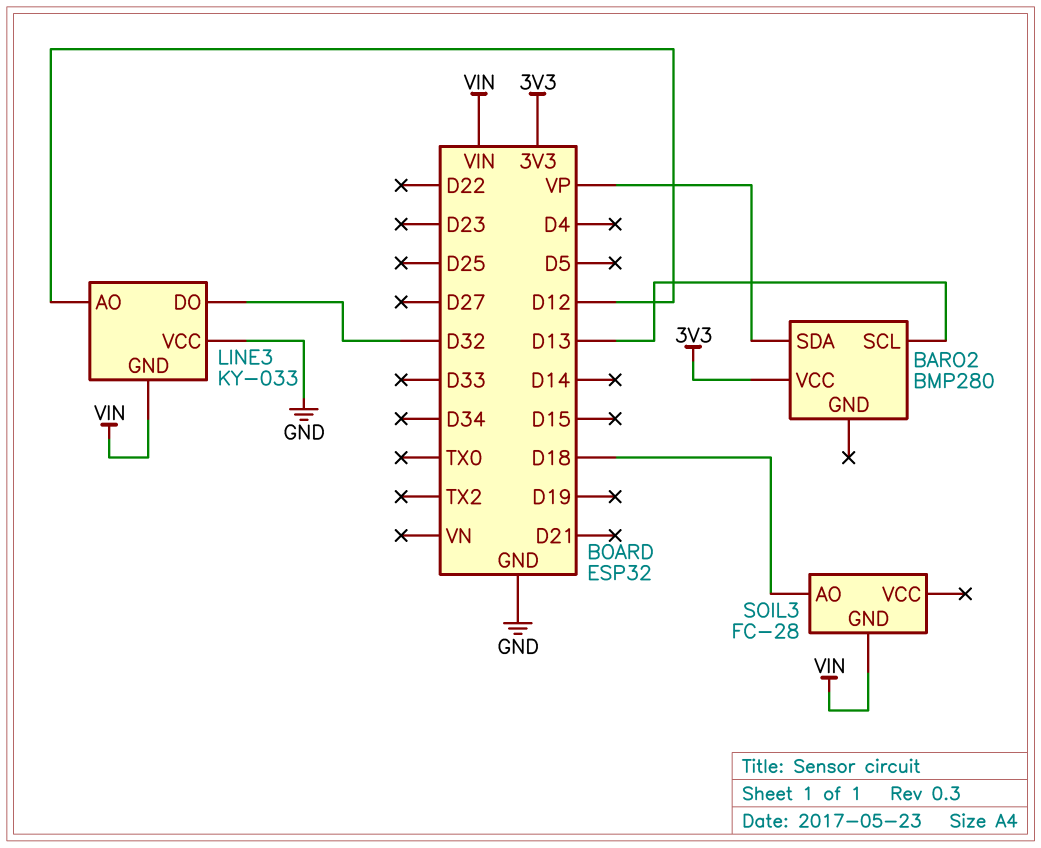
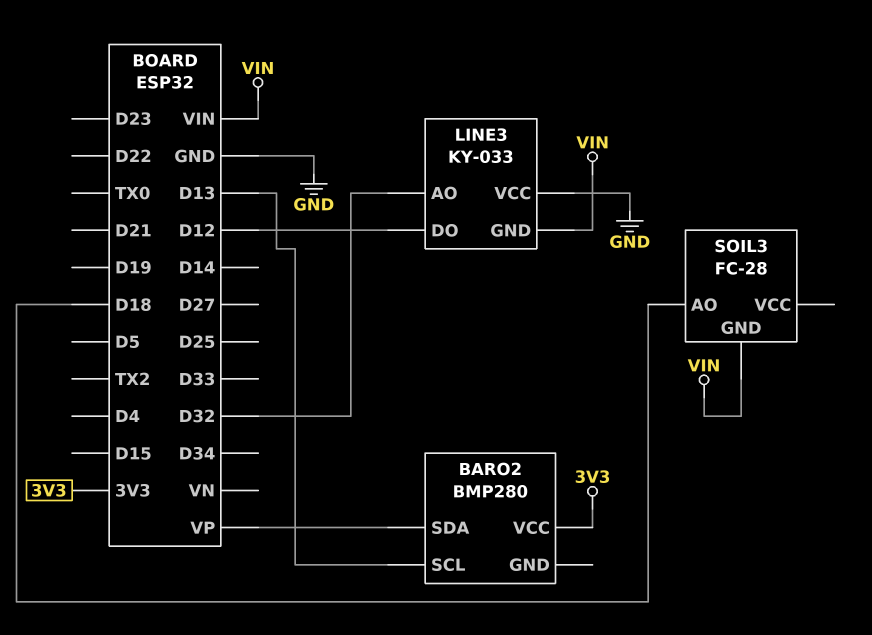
LINE3 pin AO: D12 -> D32
LINE3 pin DO: D32 -> D12

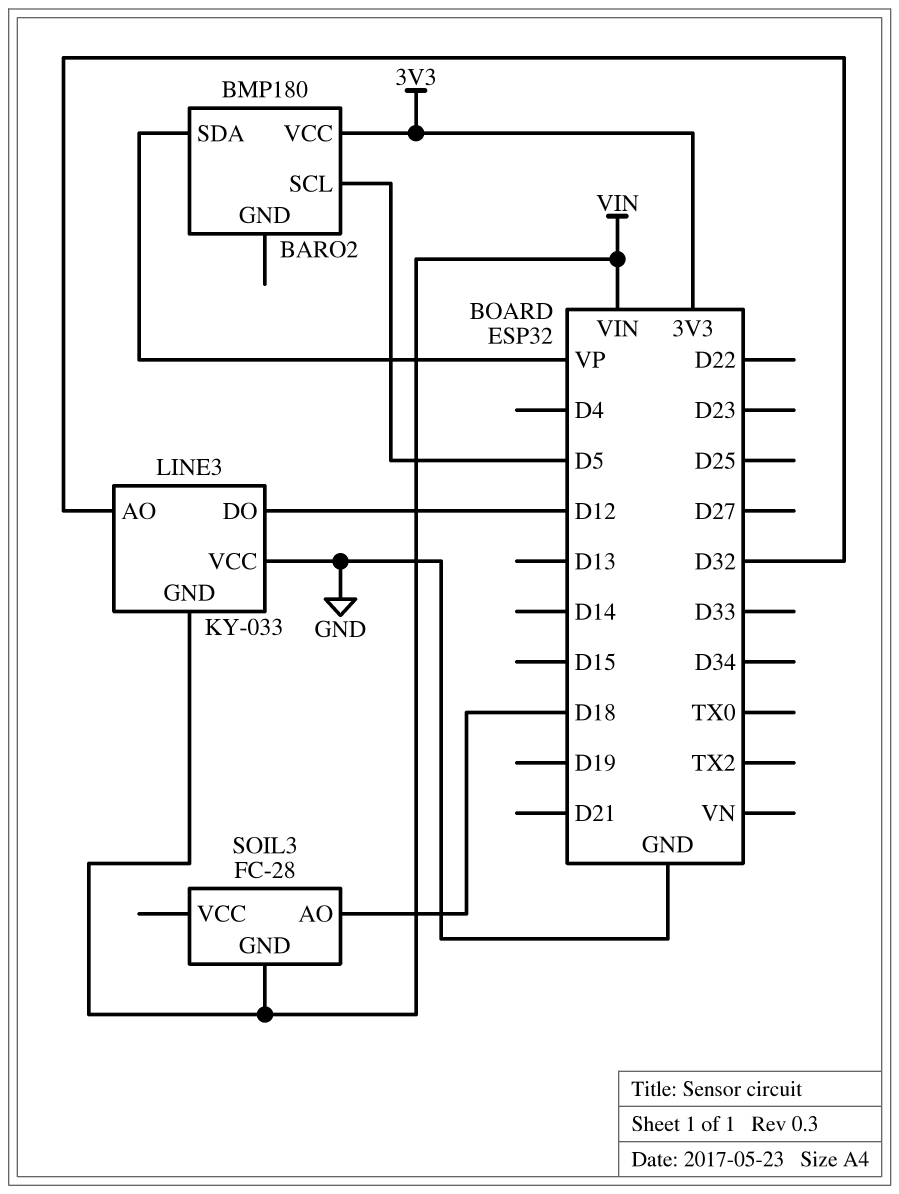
BARO2: BMP280 -> BMP180
BARO2 pin SCL: D13 -> D5

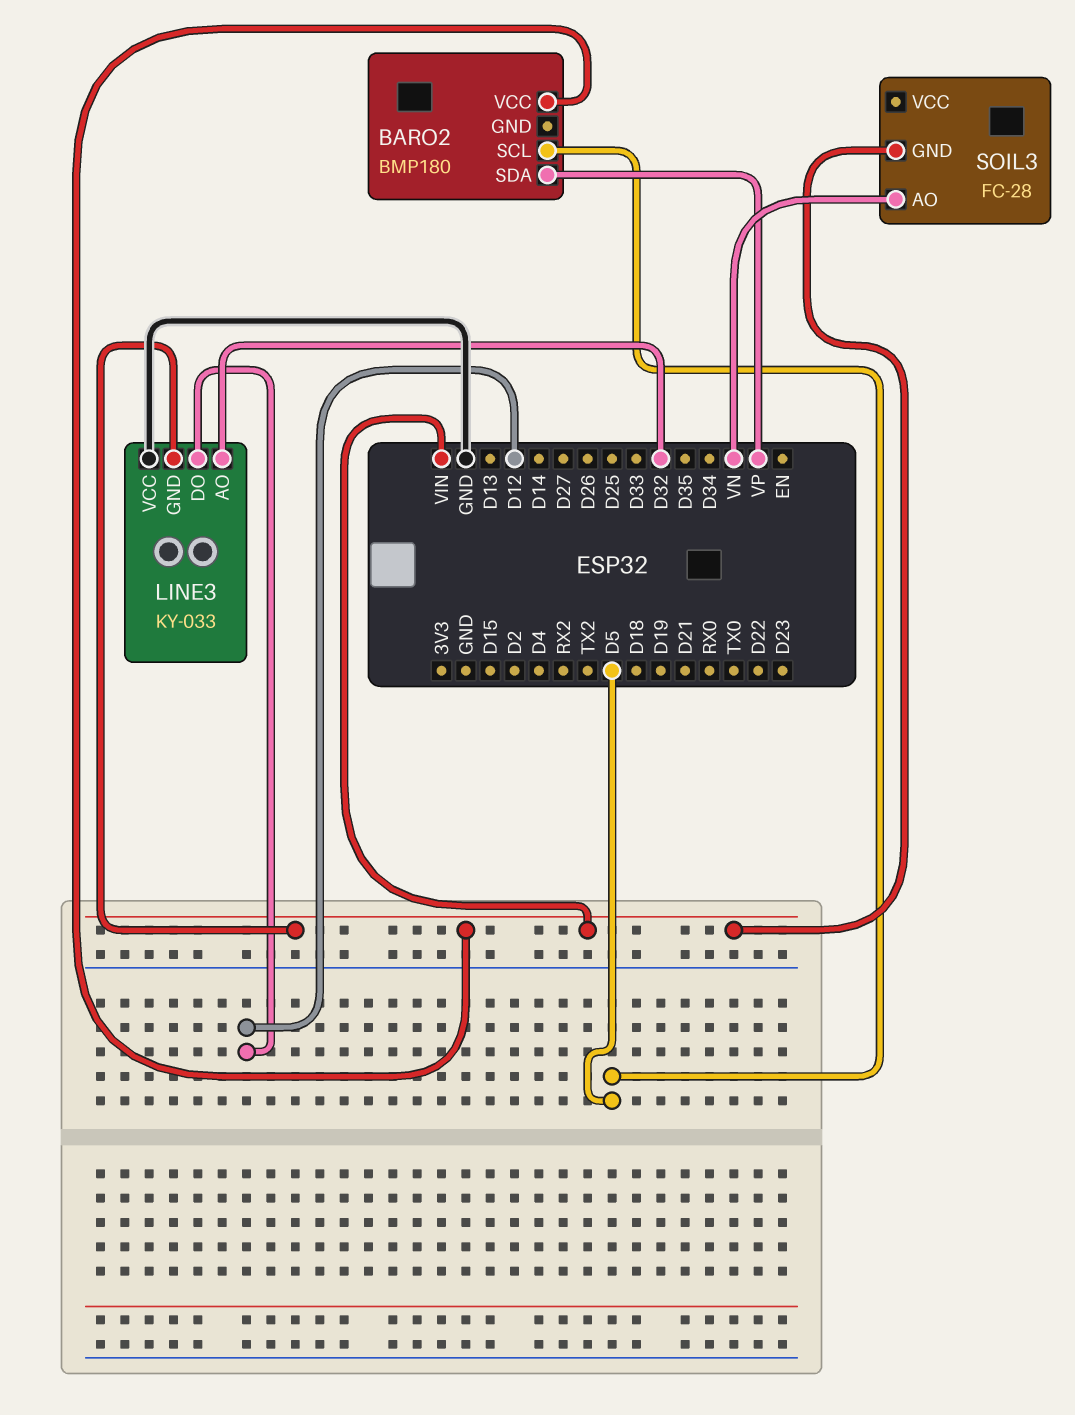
BARO2 pin VCC: 3V3 -> VIN
SOIL3 pin AO: D18 -> VN

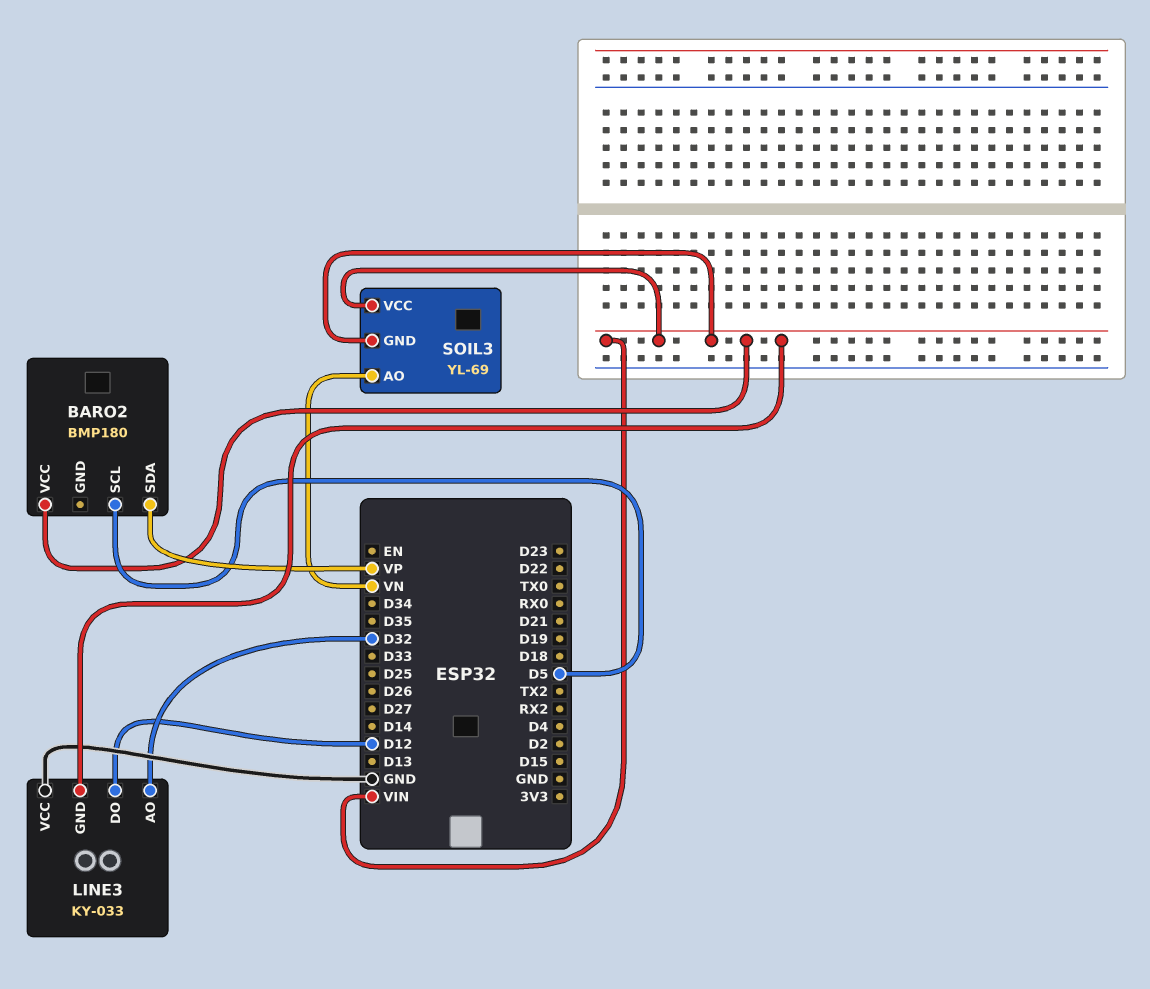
SOIL3: FC-28 -> YL-69
SOIL3 pin VCC: none -> VIN

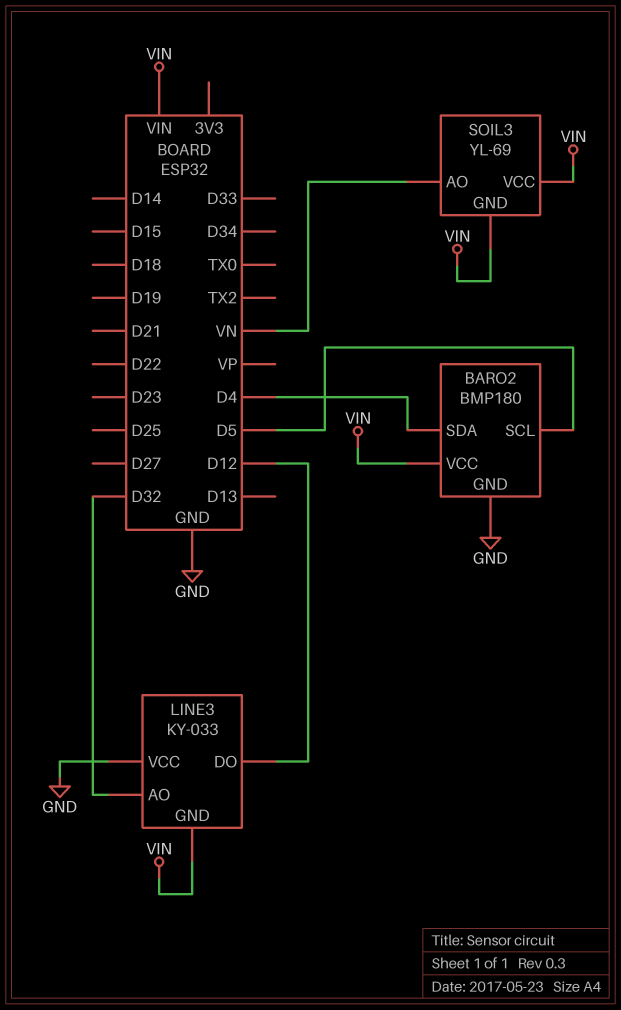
BARO2 pin GND: none -> GND
BARO2 pin SDA: VP -> D4

